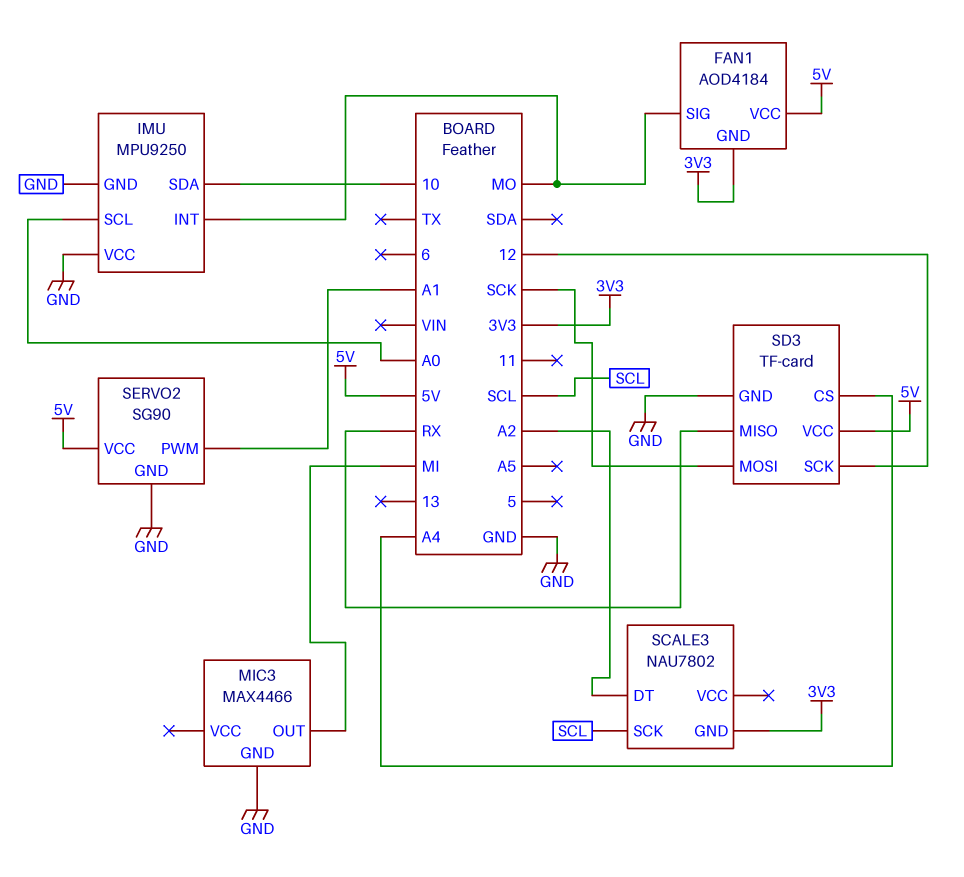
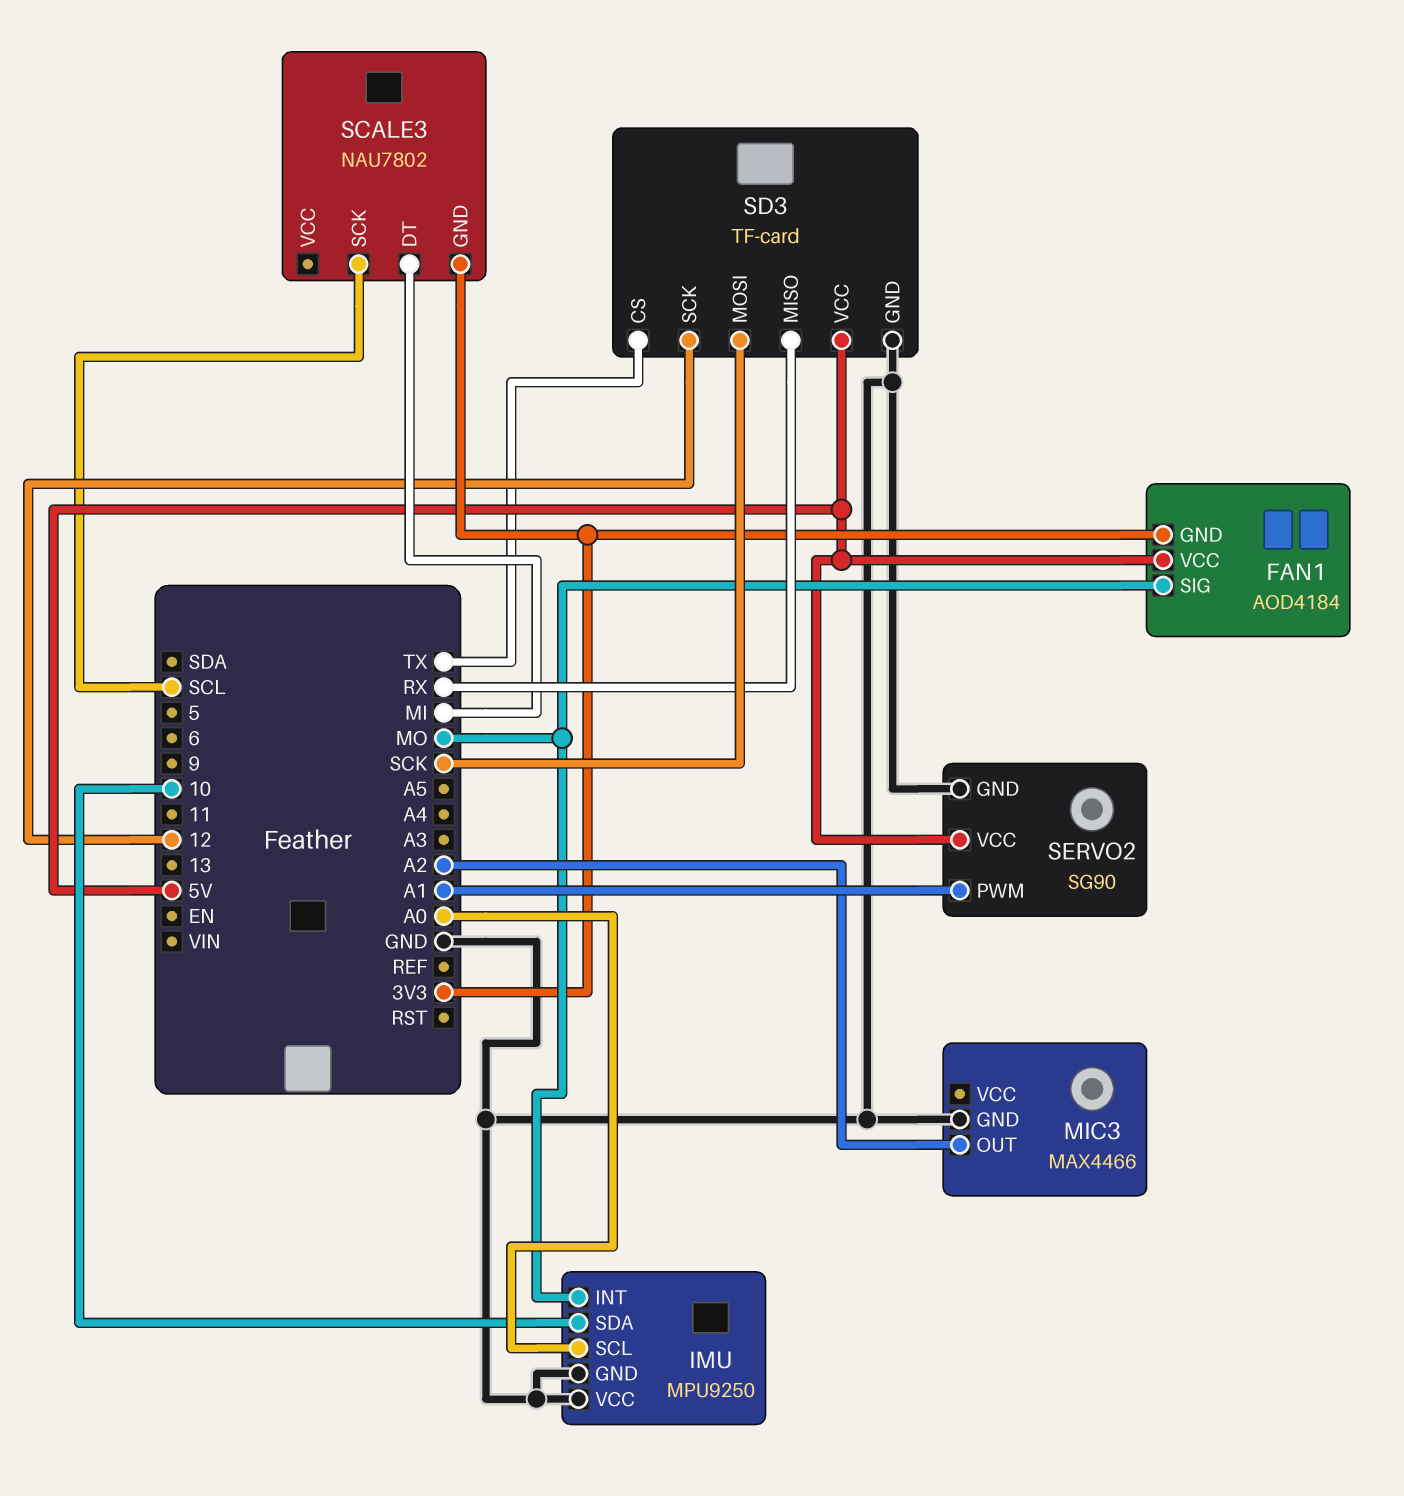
MIC3 pin OUT: MI -> A2
SCALE3 pin DT: A2 -> MI
SD3 pin CS: A4 -> TX

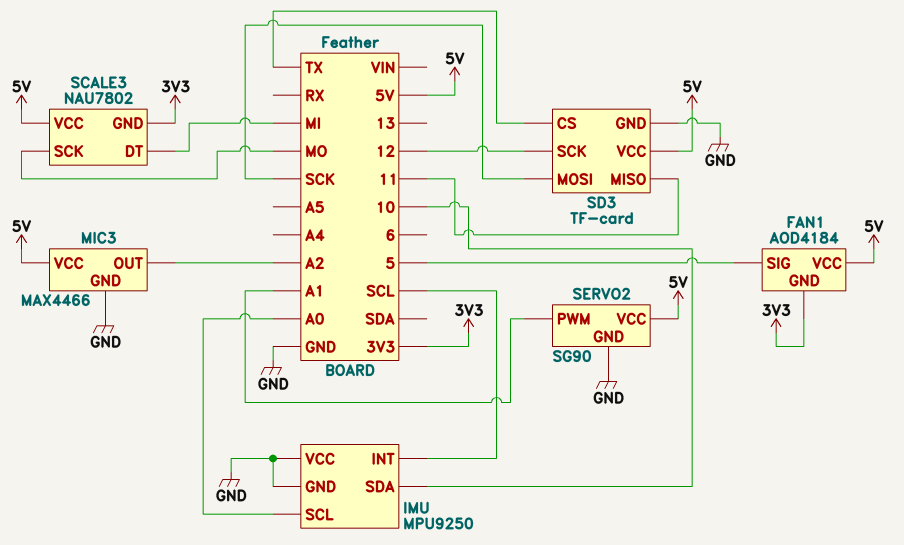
FAN1 pin SIG: MO -> 5
IMU pin INT: MO -> SCL
MIC3 pin VCC: none -> 5V
SCALE3 pin SCK: SCL -> MO
SCALE3 pin VCC: none -> 5V
SD3 pin MISO: RX -> 11

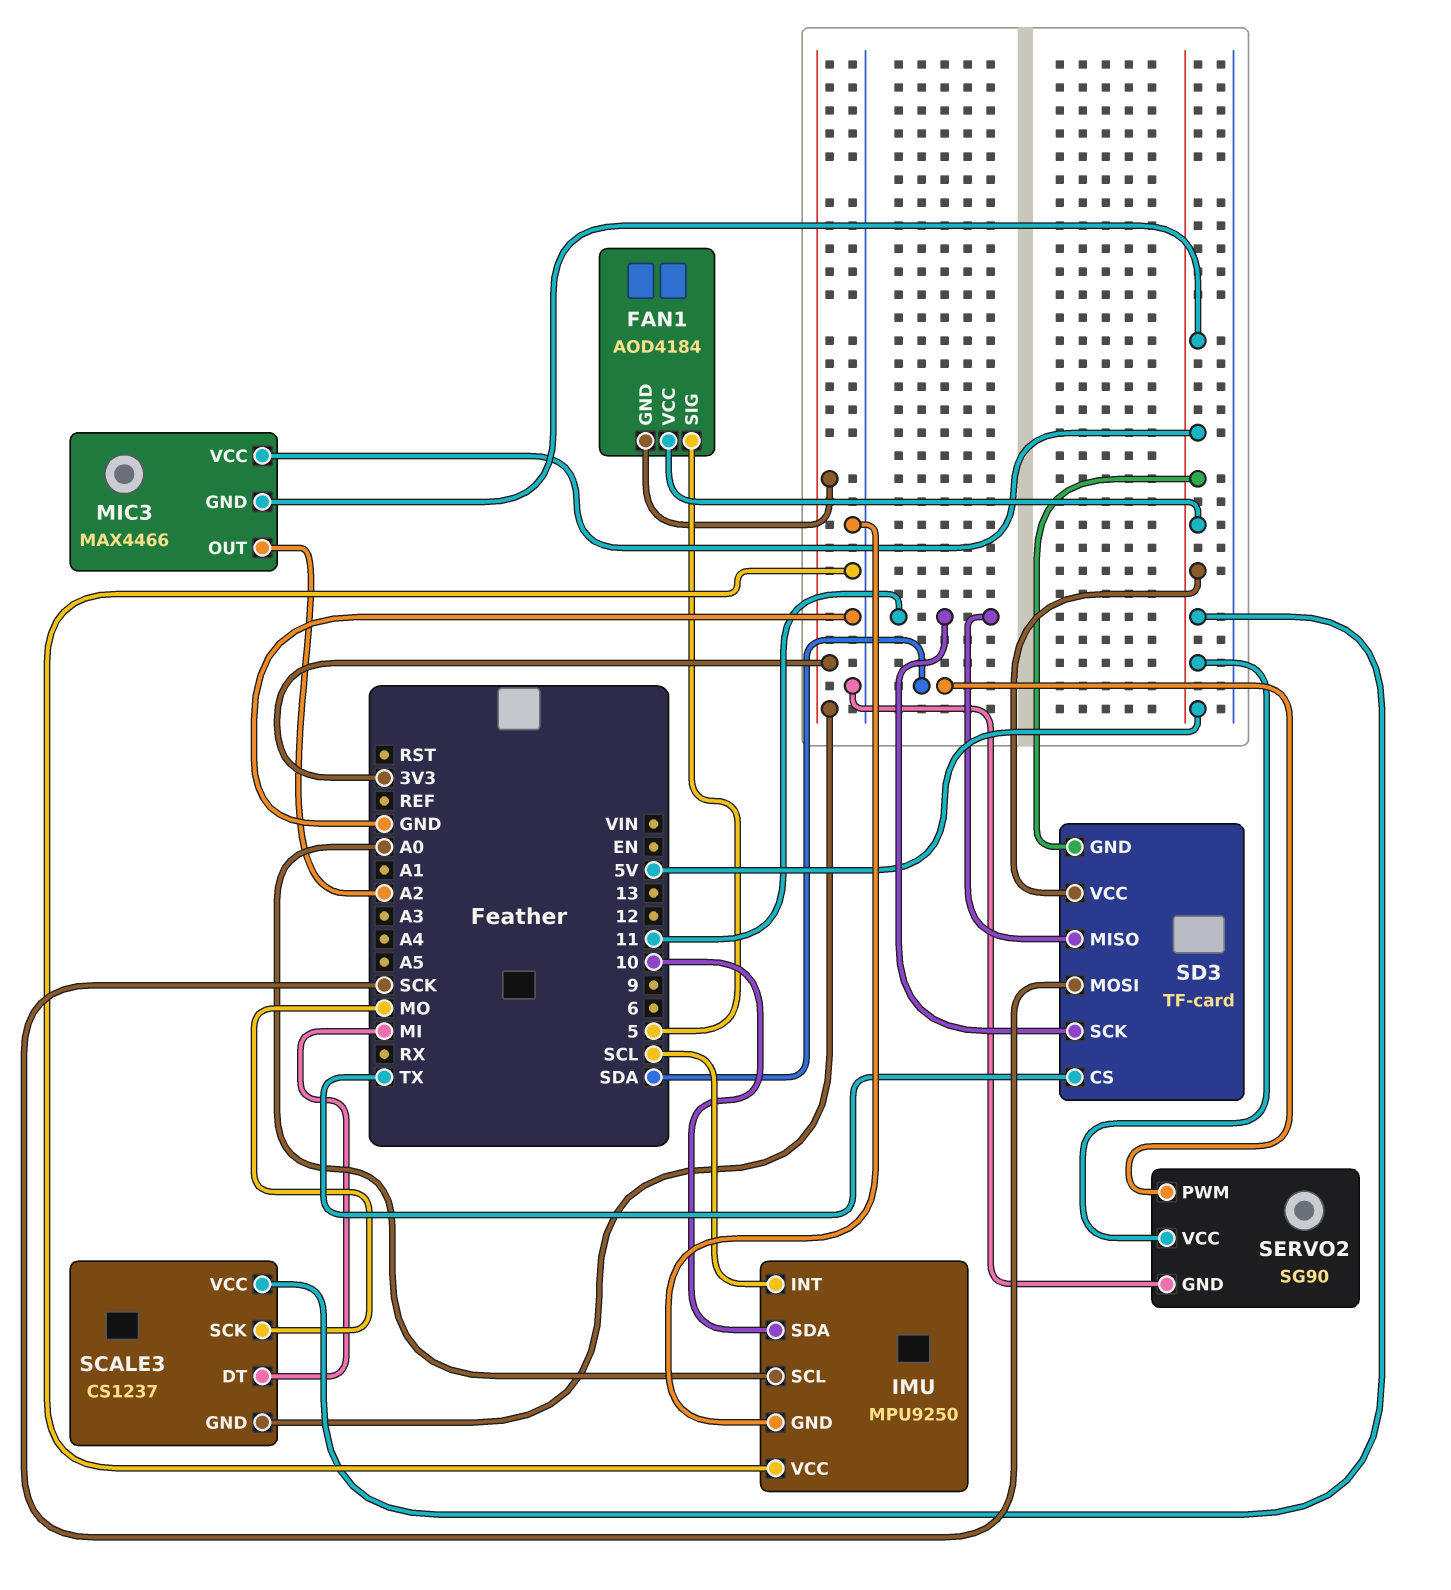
MIC3 pin GND: GND -> 5V
SCALE3: NAU7802 -> CS1237
SD3 pin GND: GND -> 5V
SD3 pin SCK: 12 -> 11
SERVO2 pin PWM: A1 -> SDA

